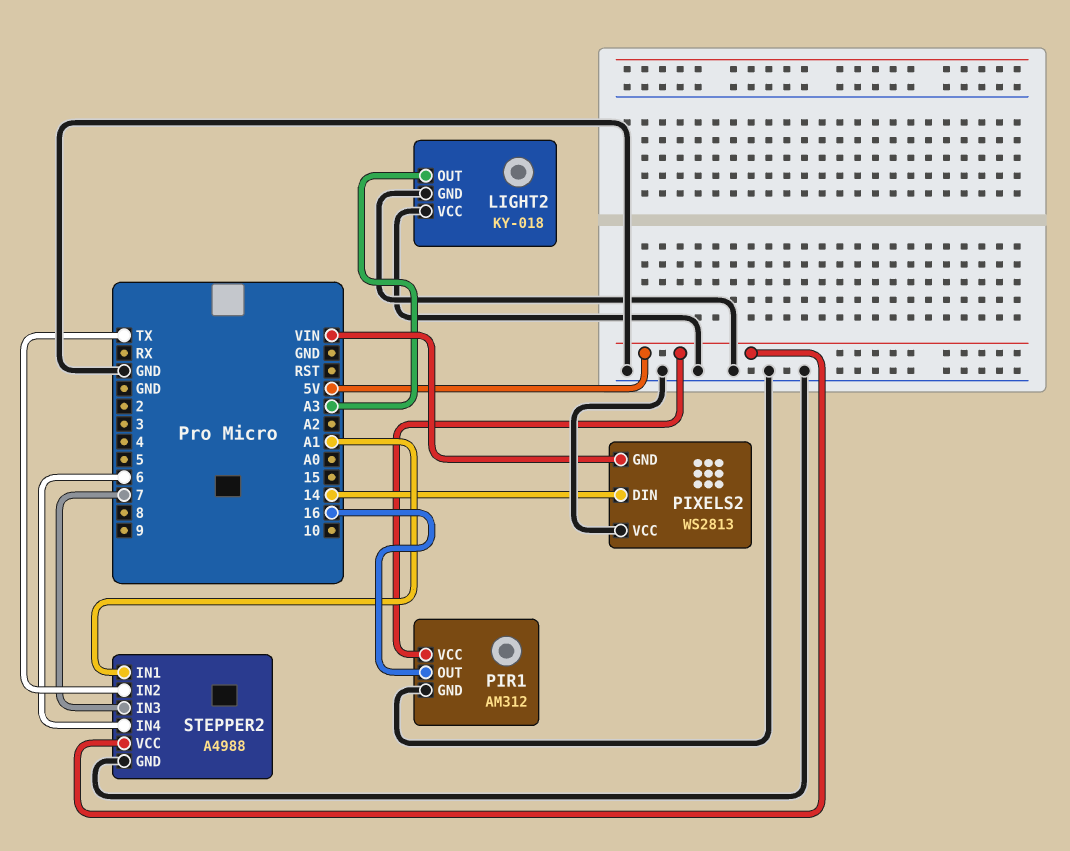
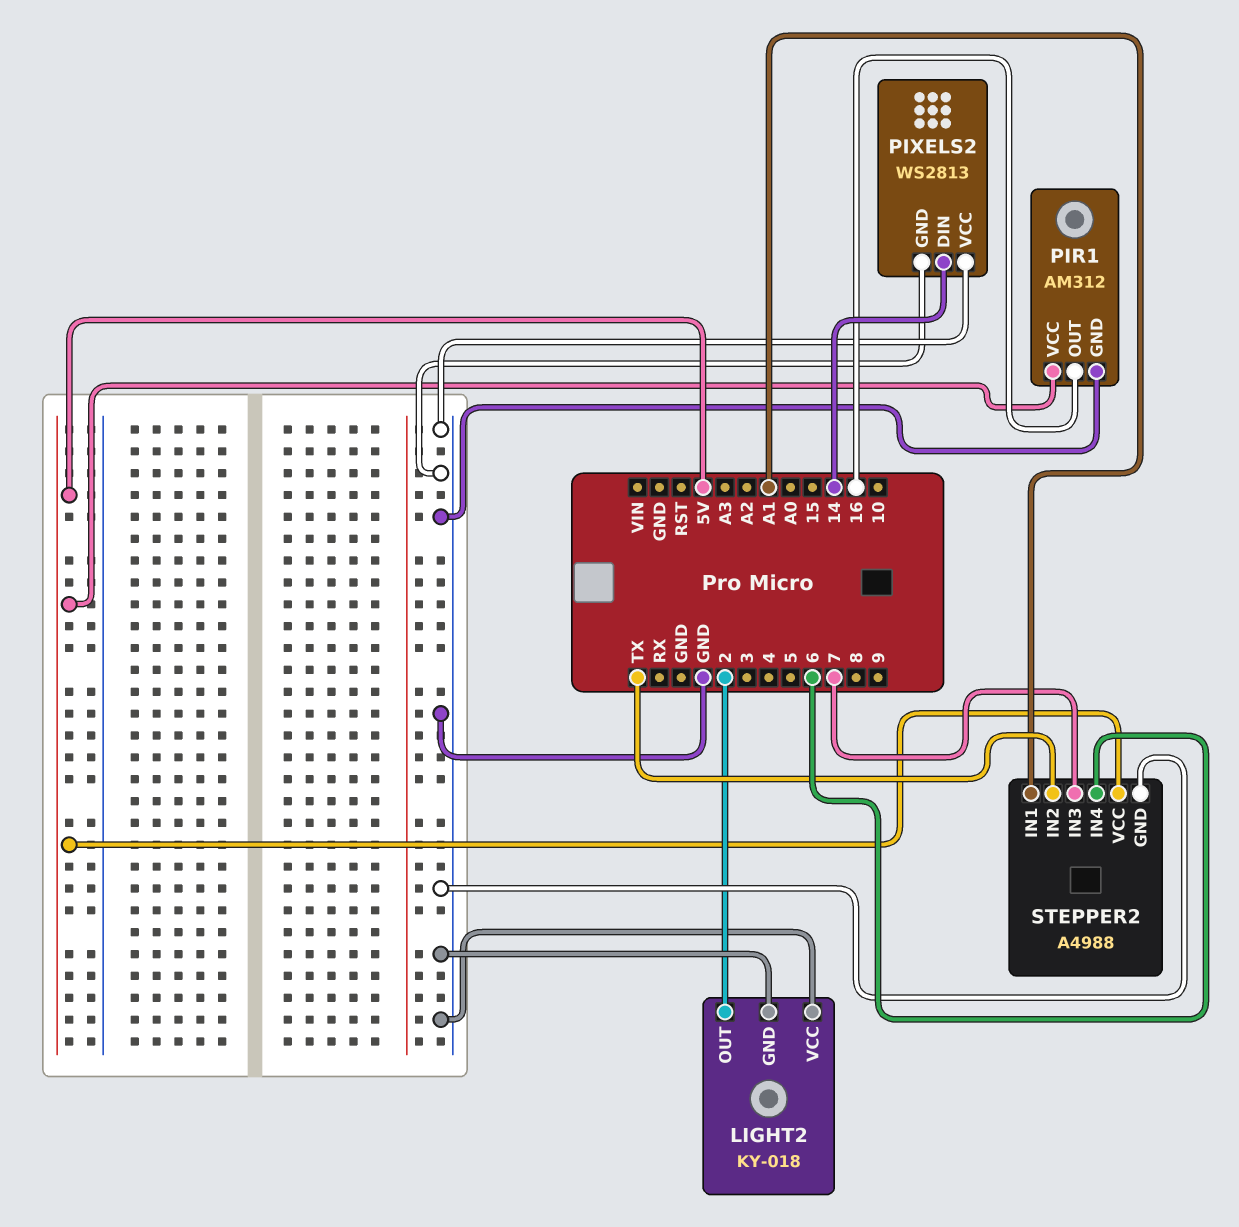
LIGHT2 pin OUT: A3 -> 2
PIXELS2 pin GND: VIN -> GND

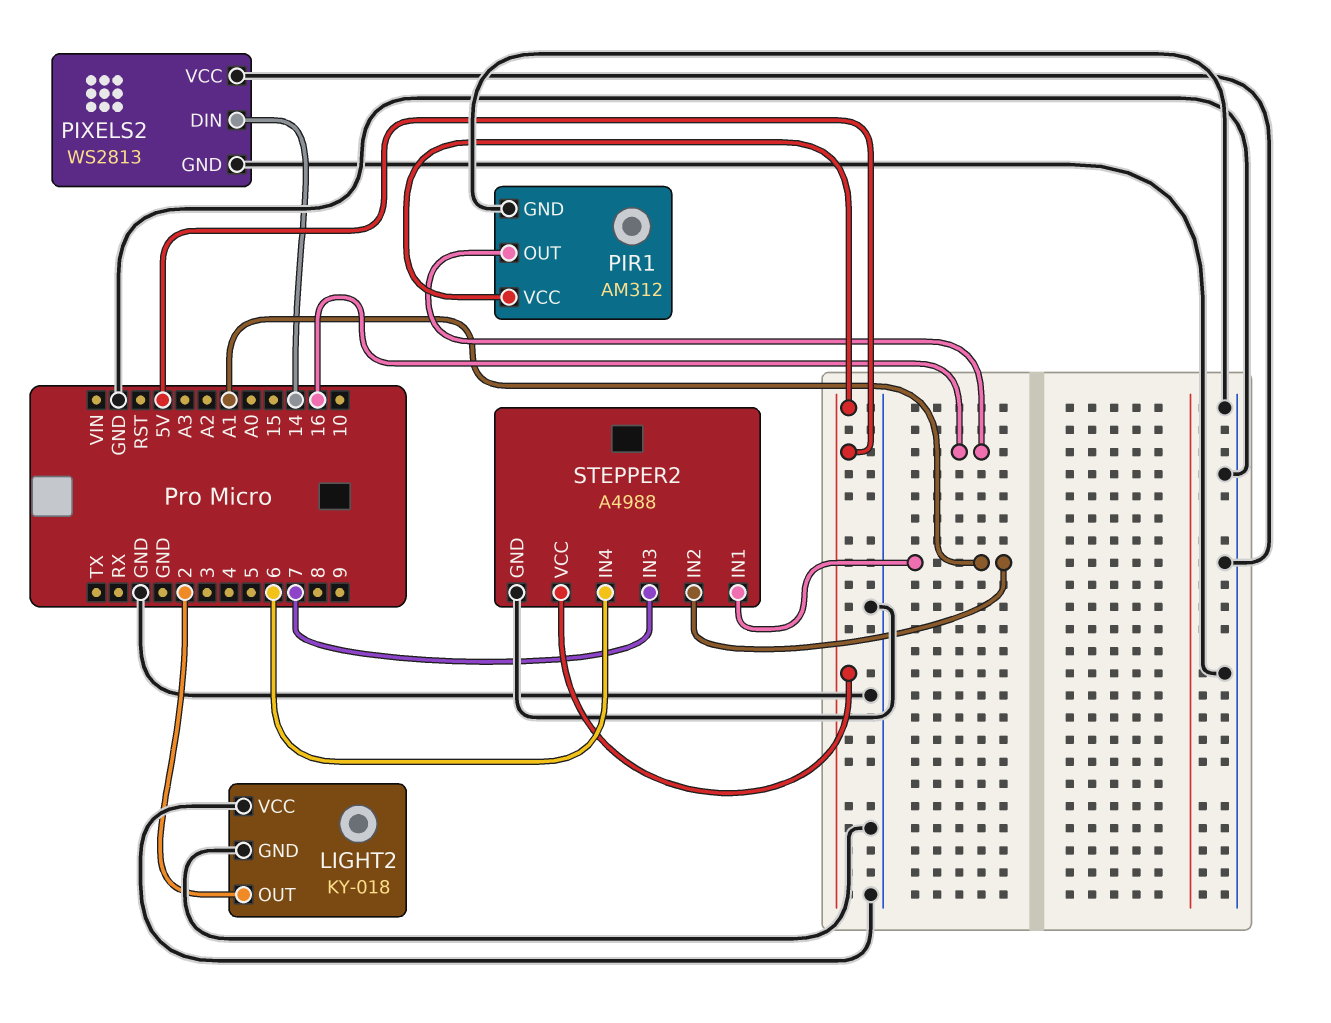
STEPPER2 pin IN2: TX -> A1

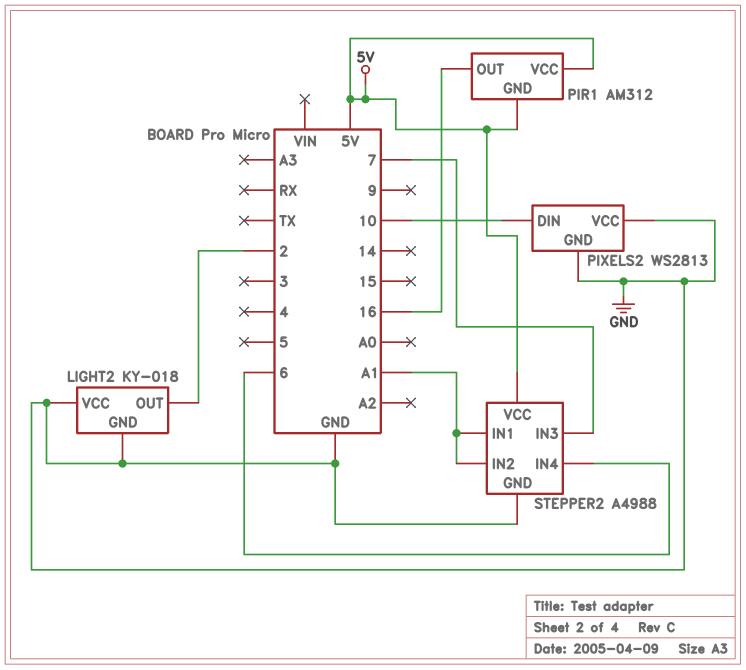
PIR1 pin GND: GND -> 5V
PIXELS2 pin DIN: 14 -> 10

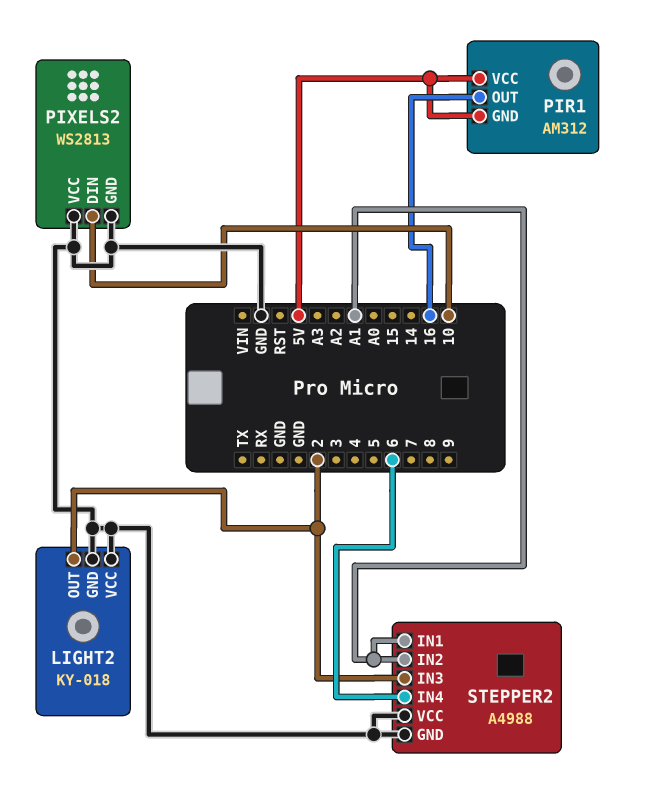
STEPPER2 pin IN3: 7 -> 2
STEPPER2 pin VCC: 5V -> GND

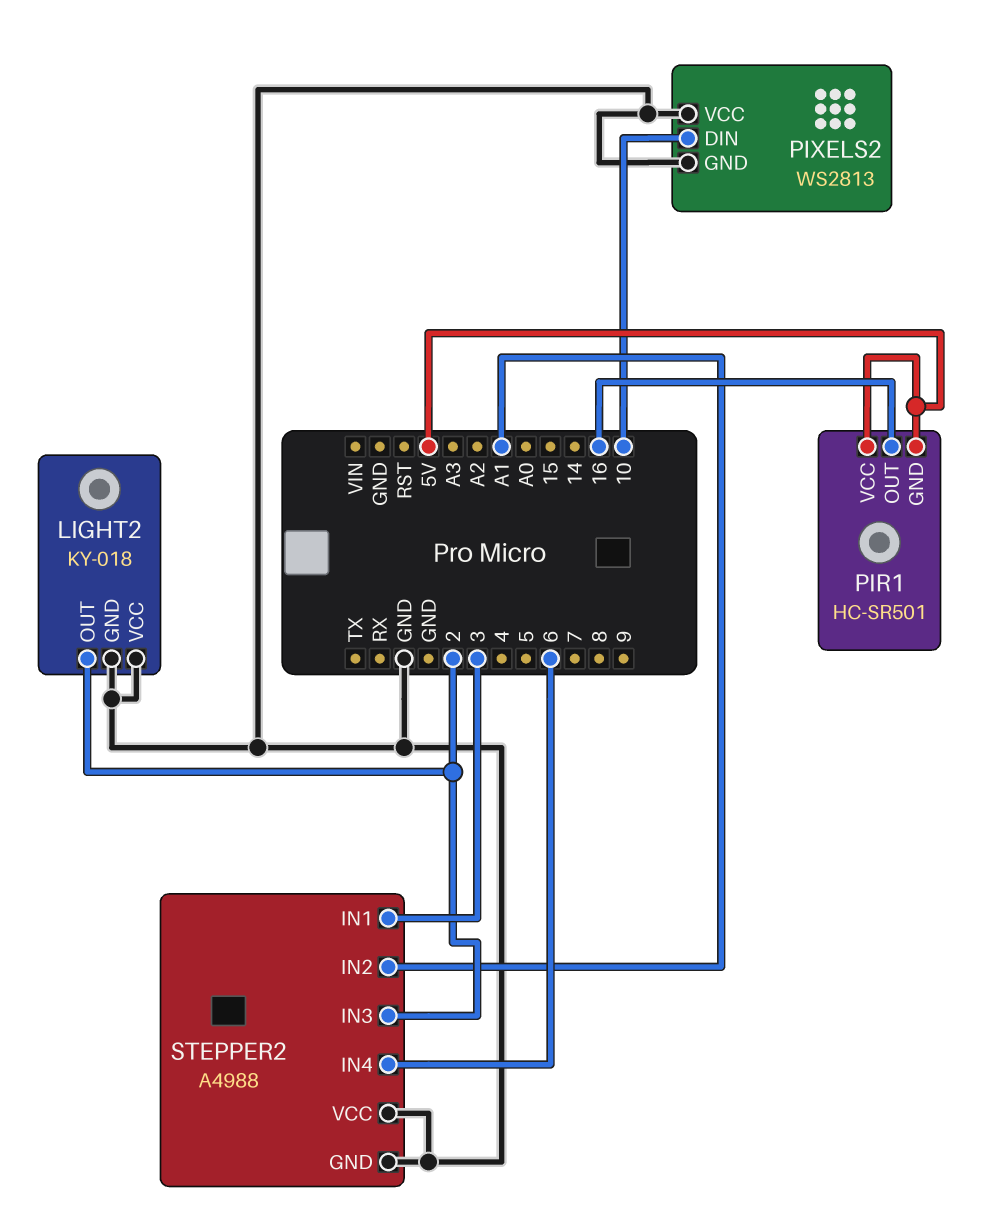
PIR1: AM312 -> HC-SR501
STEPPER2 pin IN1: A1 -> 3

